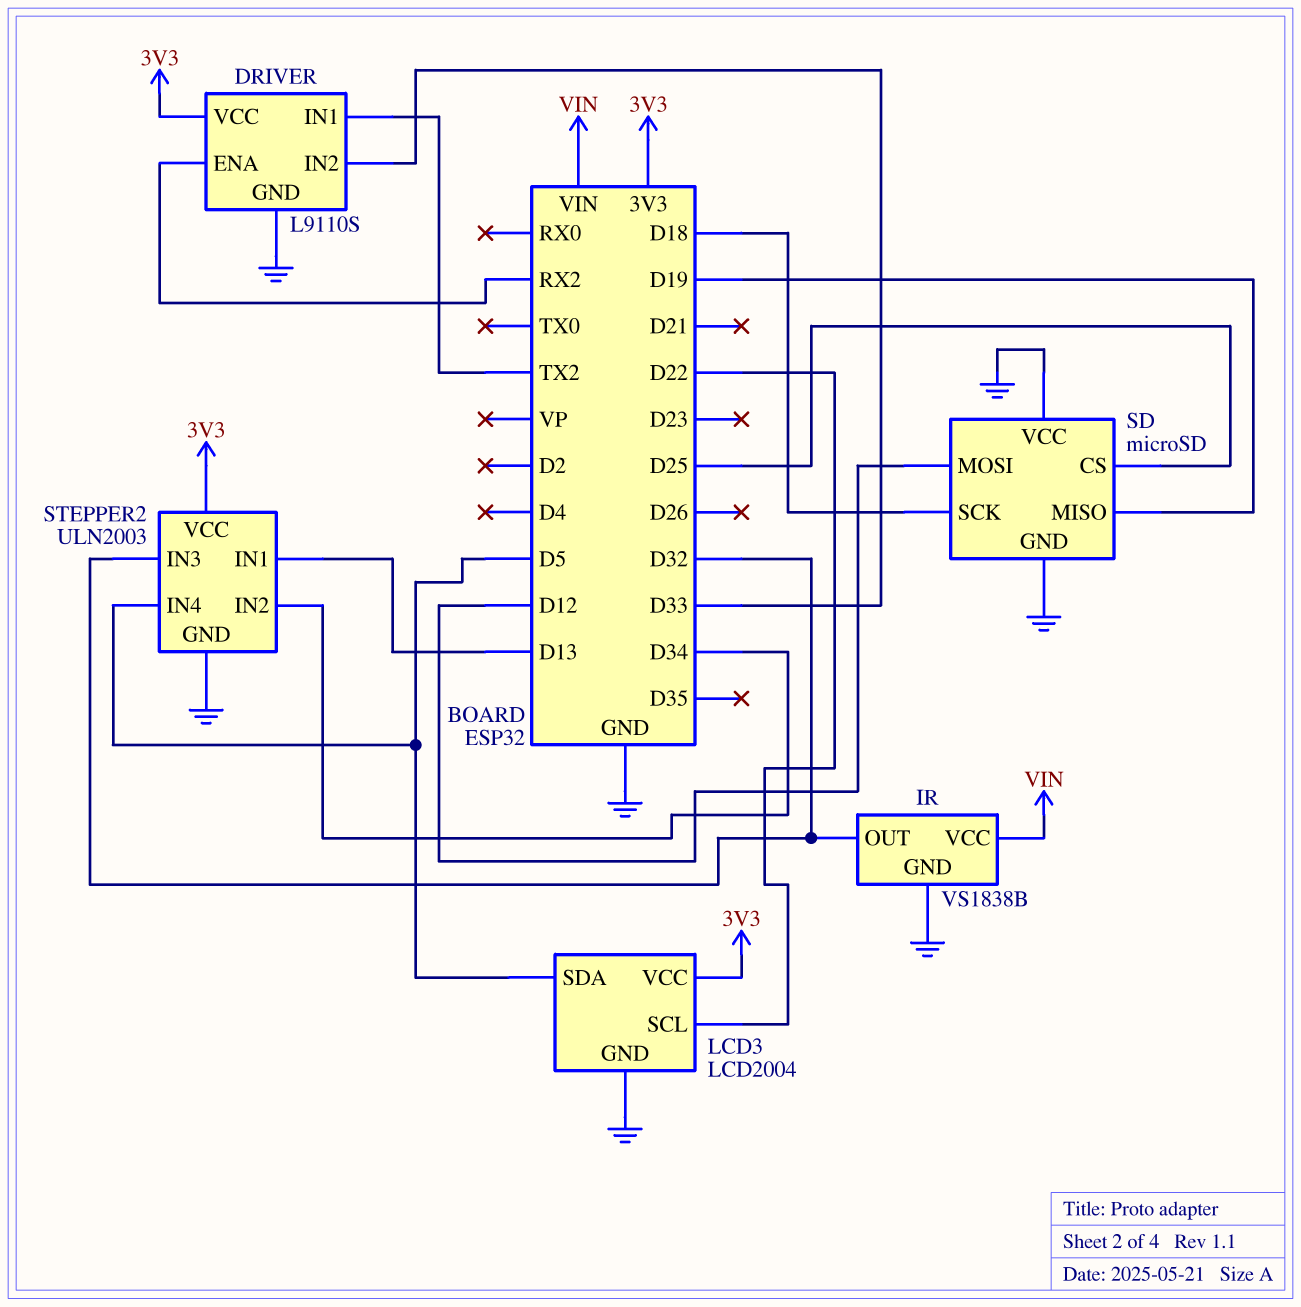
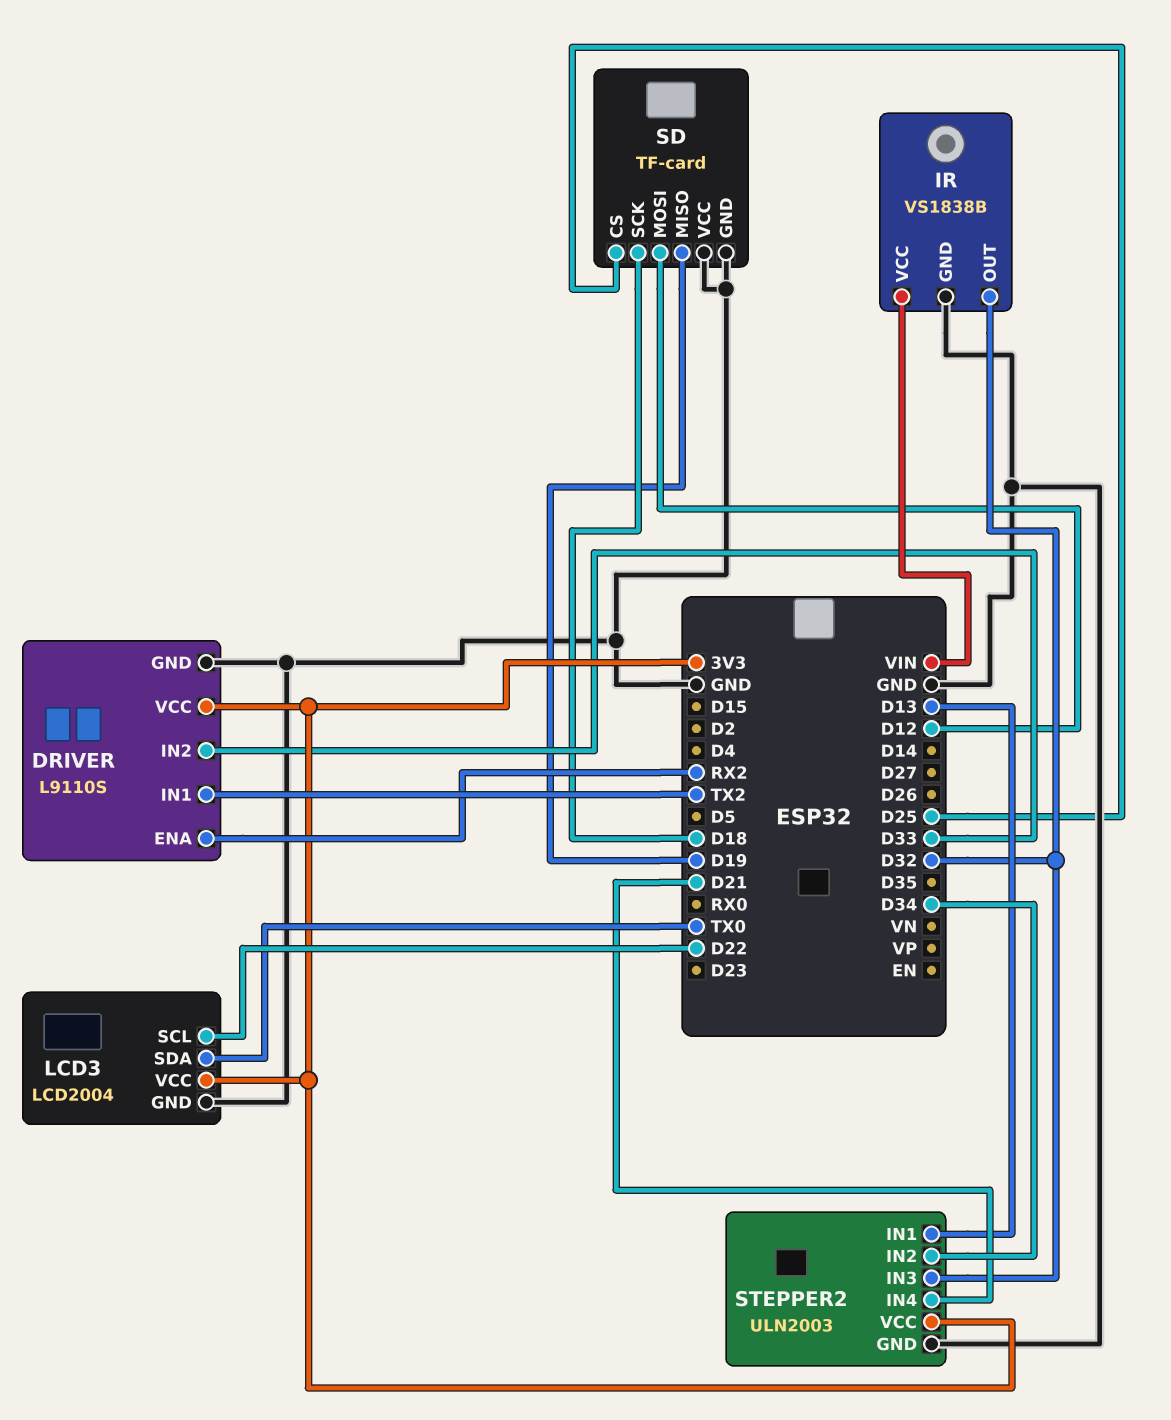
LCD3 pin SDA: D5 -> TX0
SD: microSD -> TF-card
STEPPER2 pin IN4: D5 -> D21

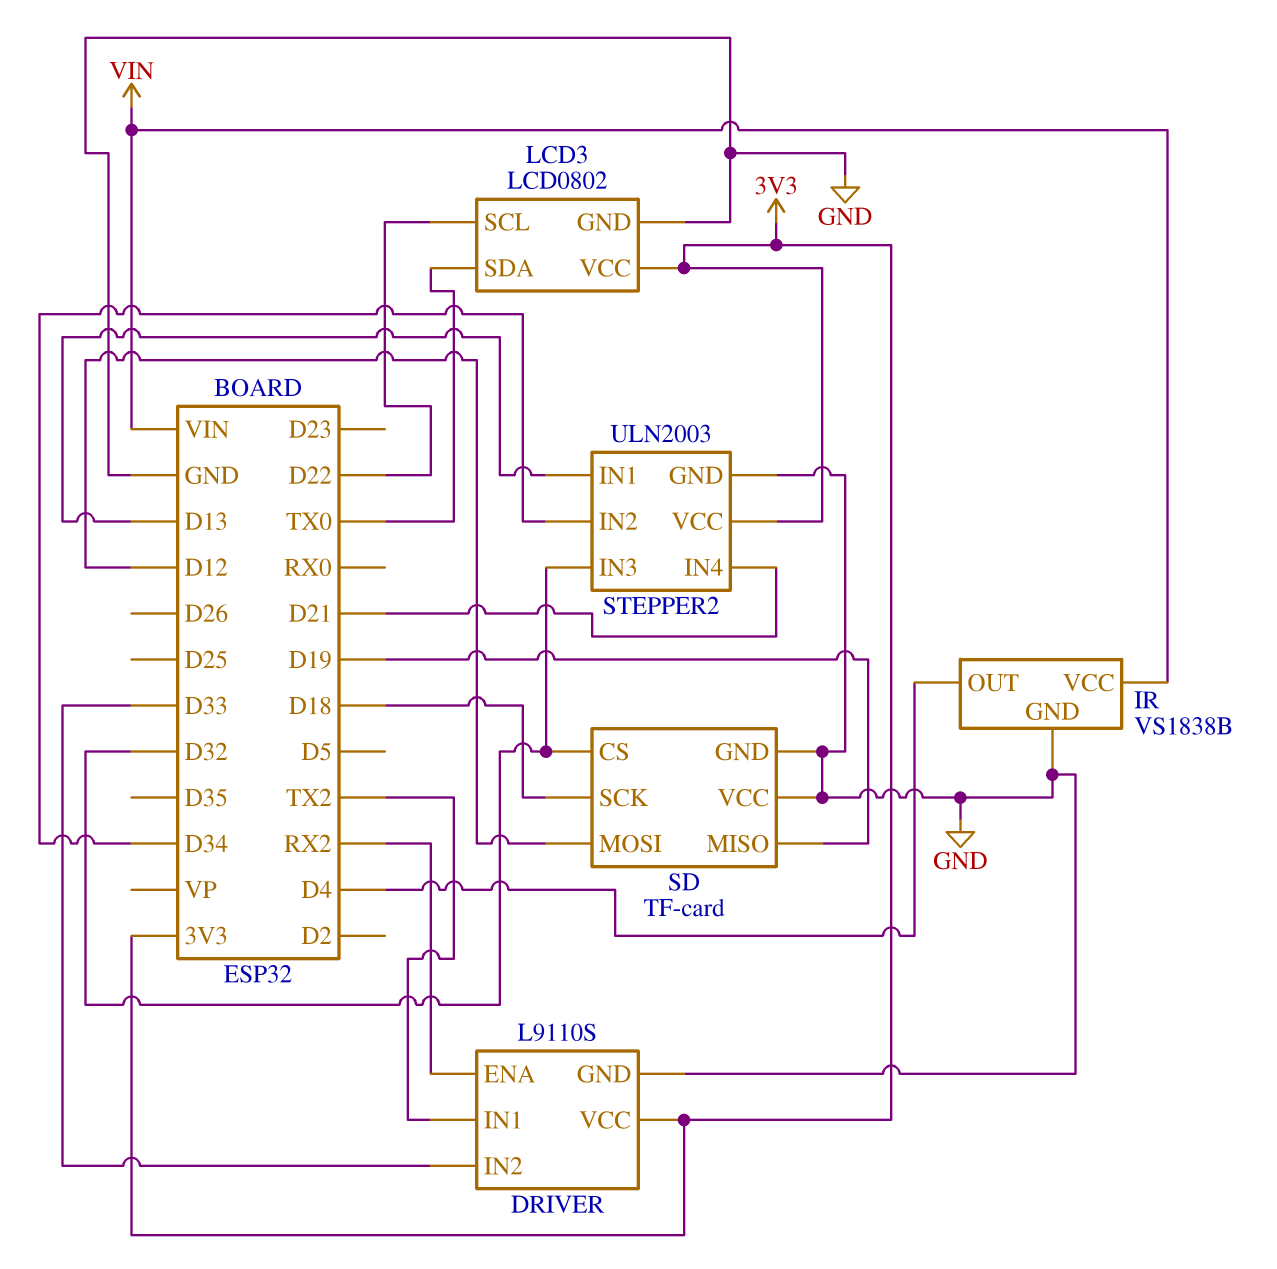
IR pin OUT: D32 -> D4
LCD3: LCD2004 -> LCD0802
SD pin CS: D25 -> D32

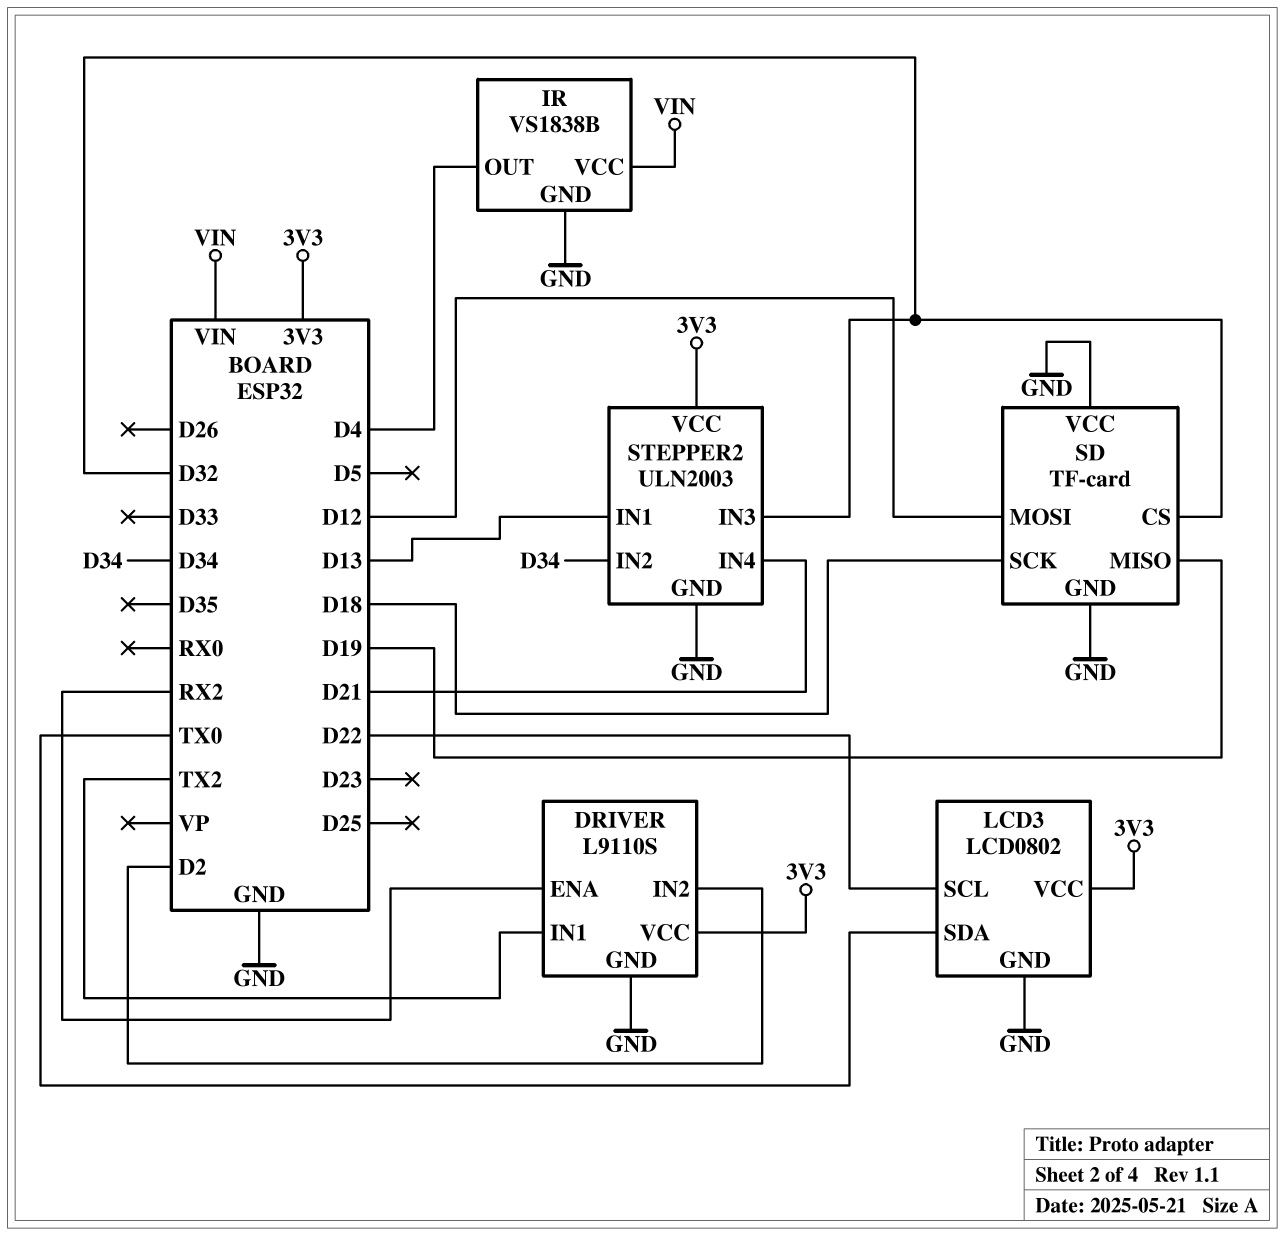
DRIVER pin IN2: D33 -> D2

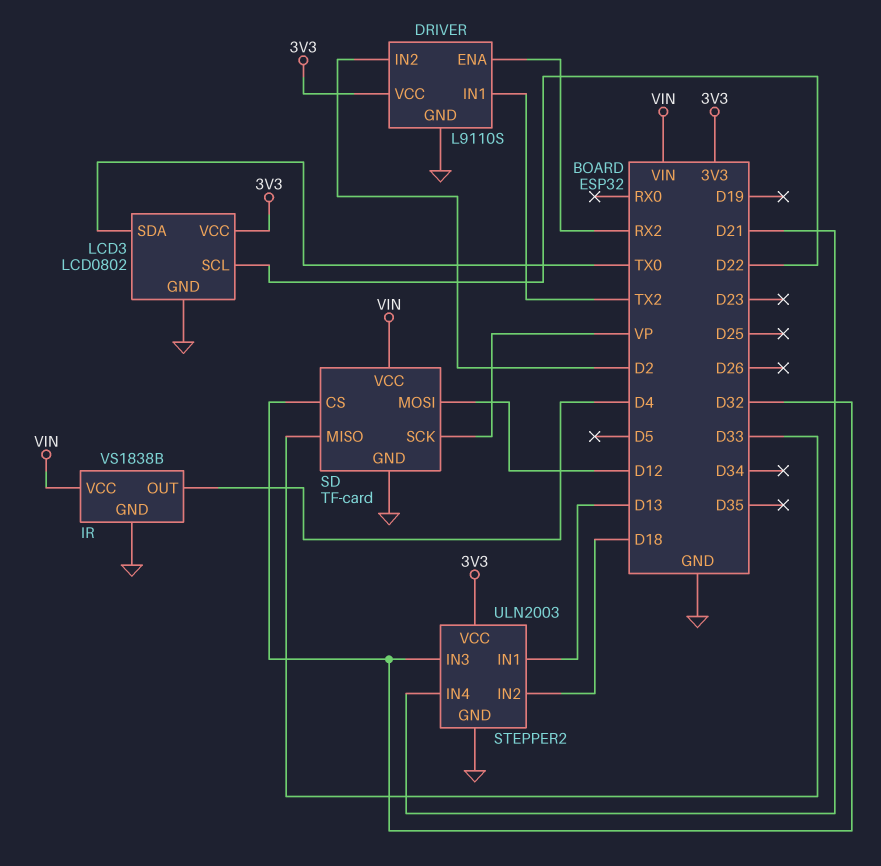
SD pin MISO: D19 -> D33
SD pin SCK: D18 -> VP
SD pin VCC: GND -> VIN
STEPPER2 pin IN2: D34 -> D18

